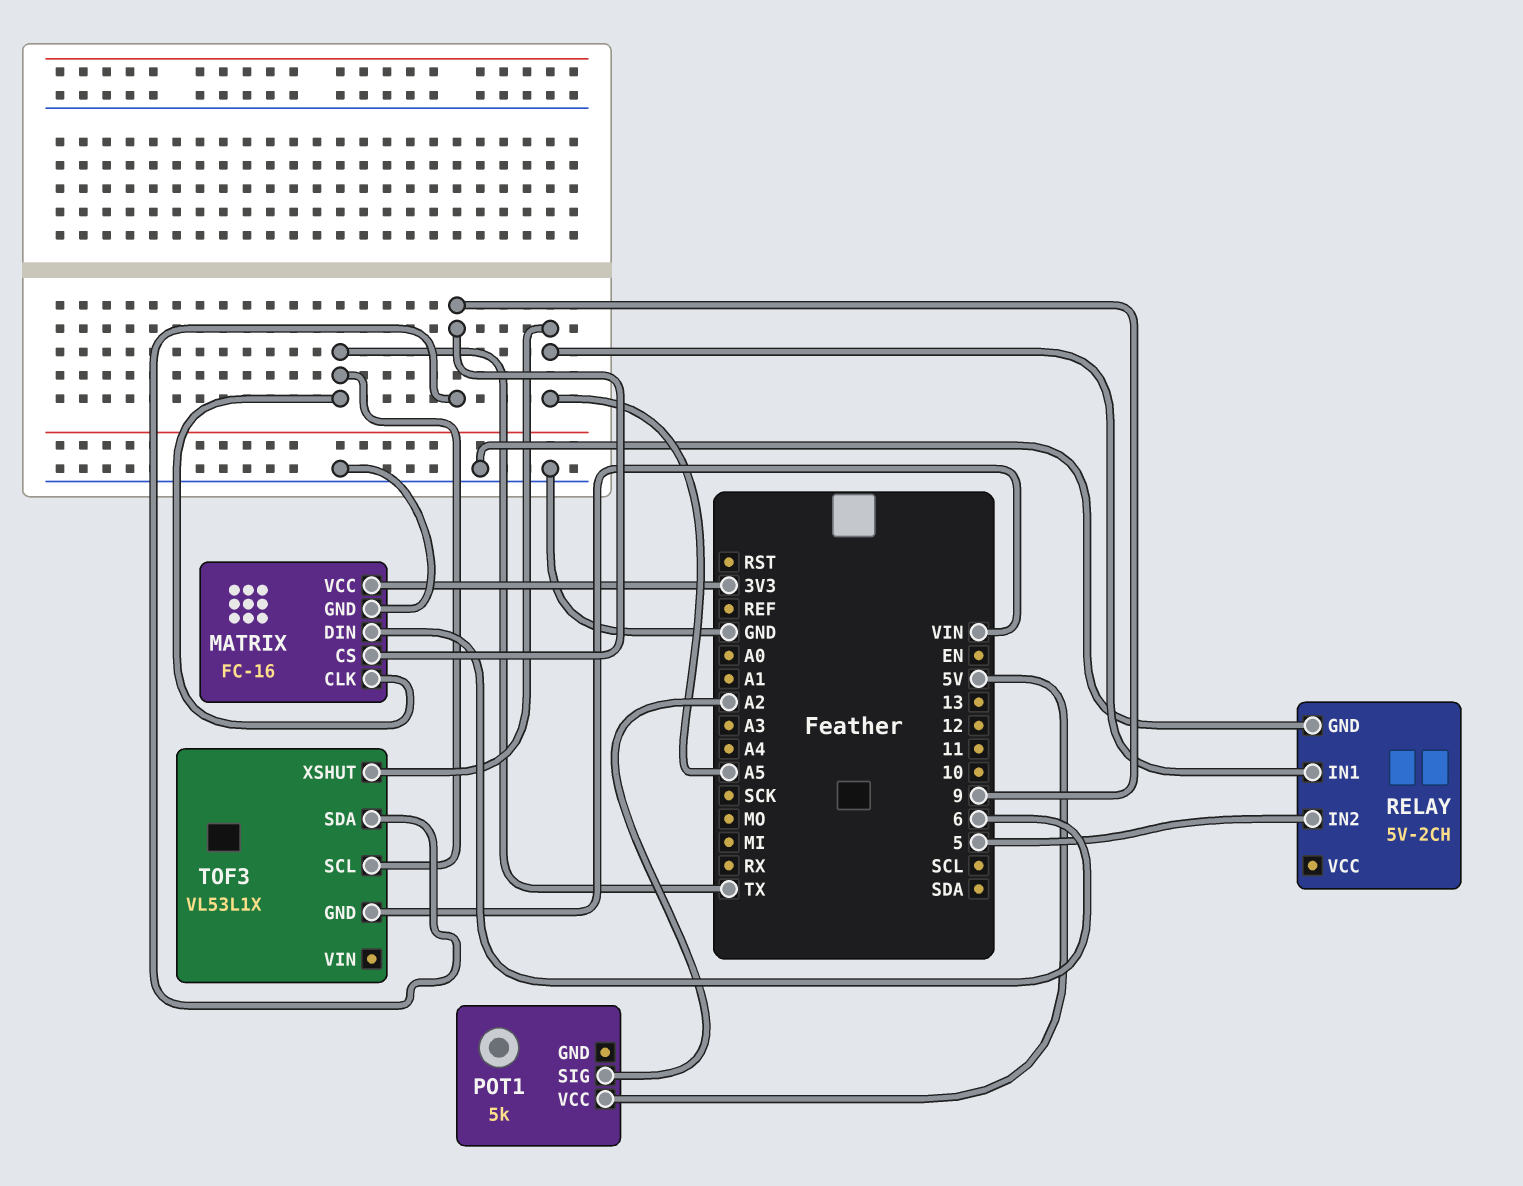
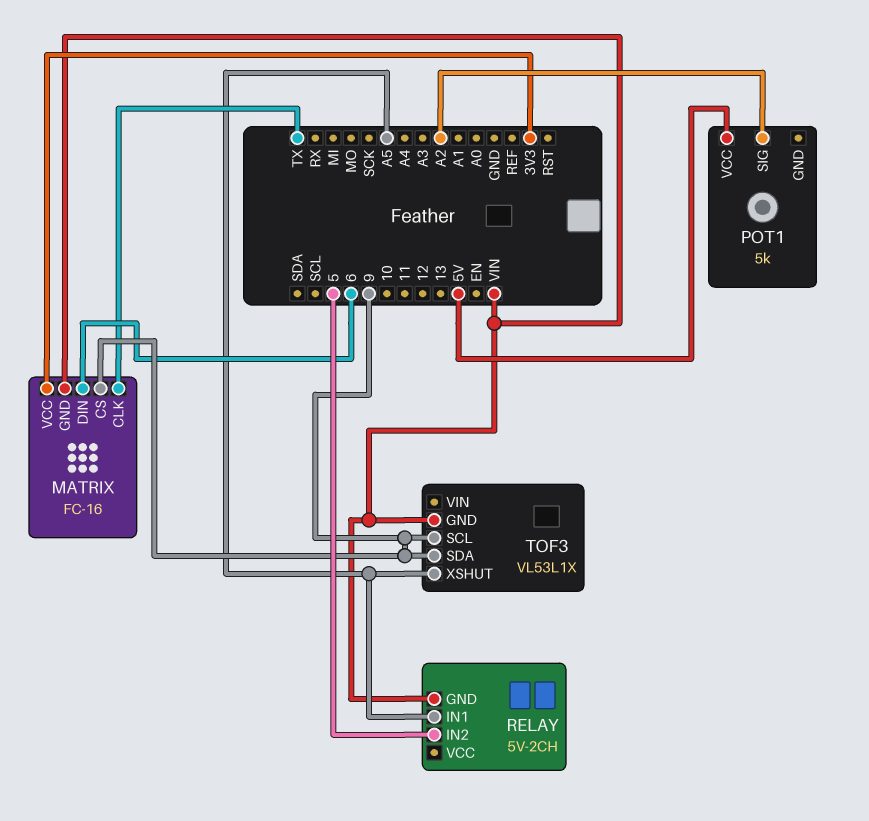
MATRIX pin GND: GND -> VIN
RELAY pin GND: GND -> VIN
TOF3 pin SCL: TX -> 9

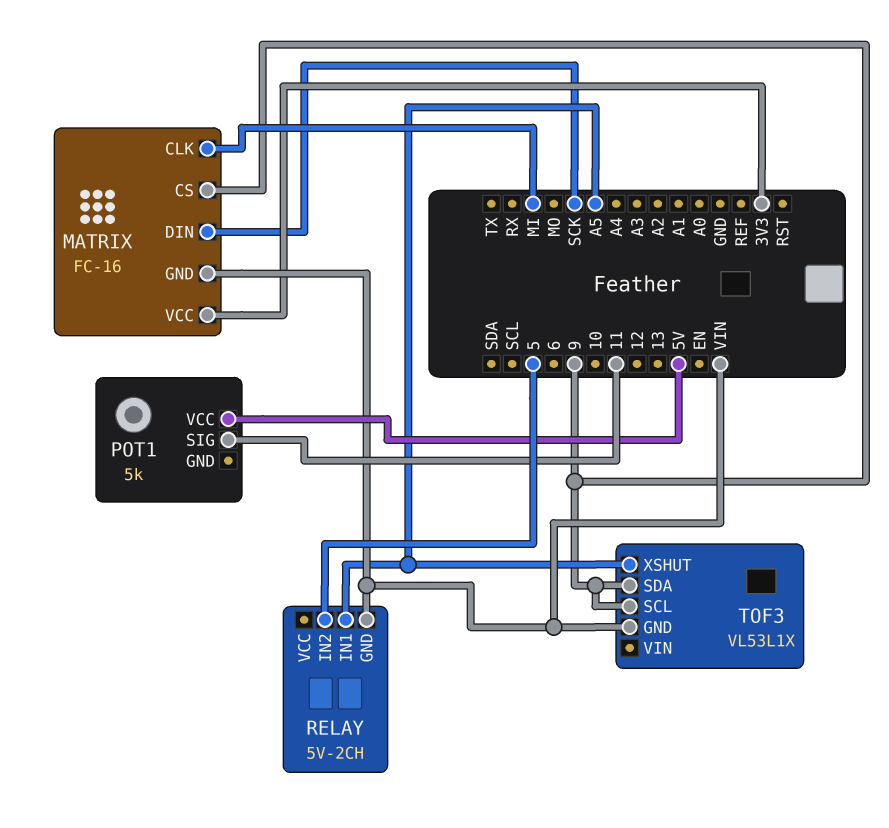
MATRIX pin CLK: TX -> MI
MATRIX pin DIN: 6 -> SCK
POT1 pin SIG: A2 -> 11

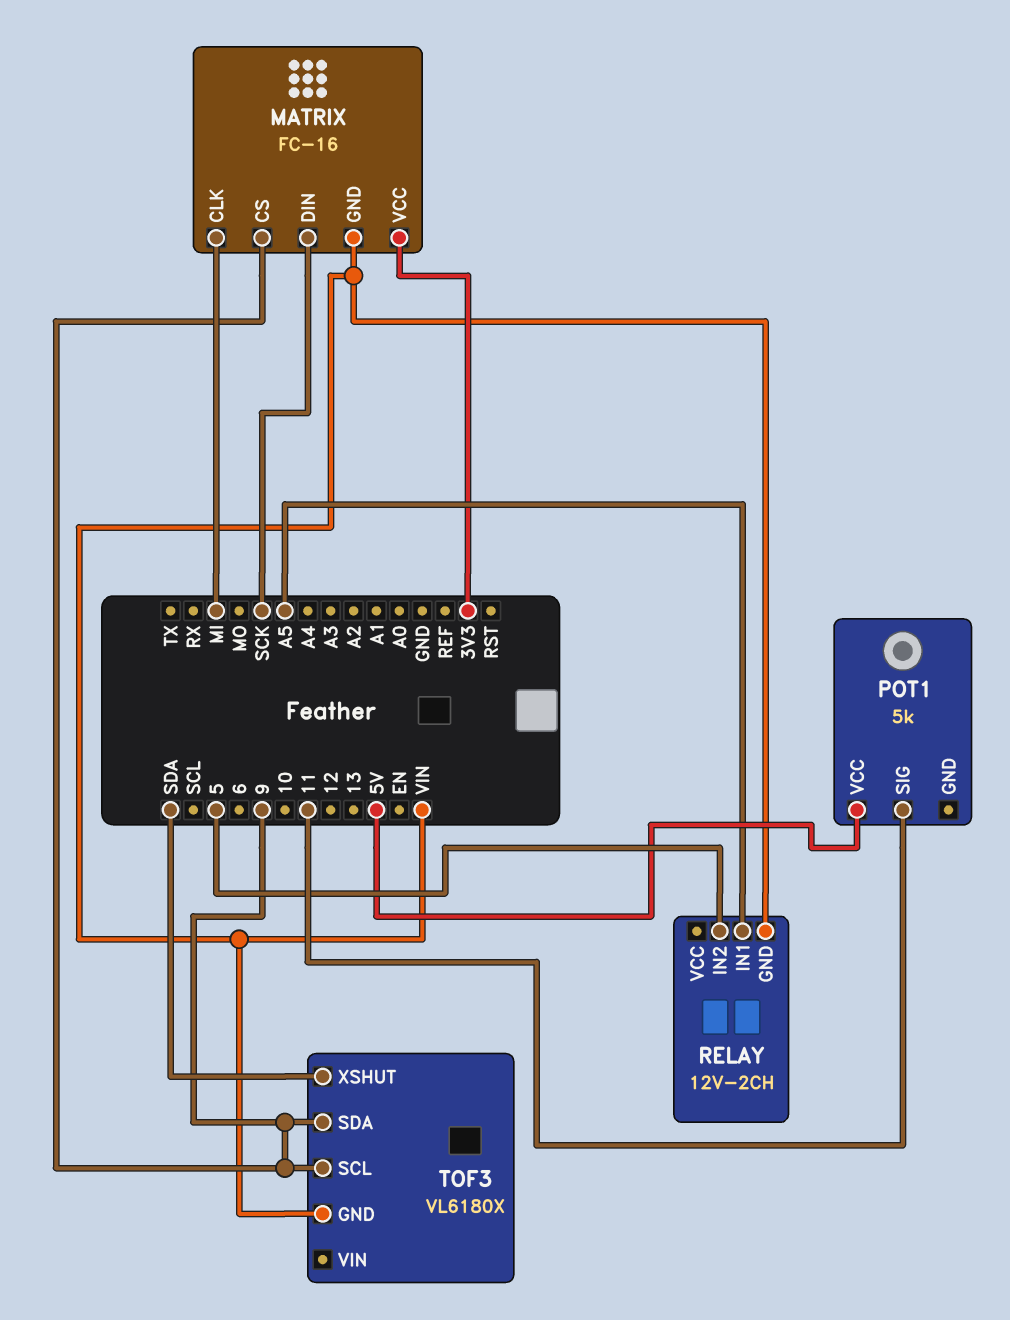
RELAY: 5V-2CH -> 12V-2CH
TOF3: VL53L1X -> VL6180X
TOF3 pin XSHUT: A5 -> SDA

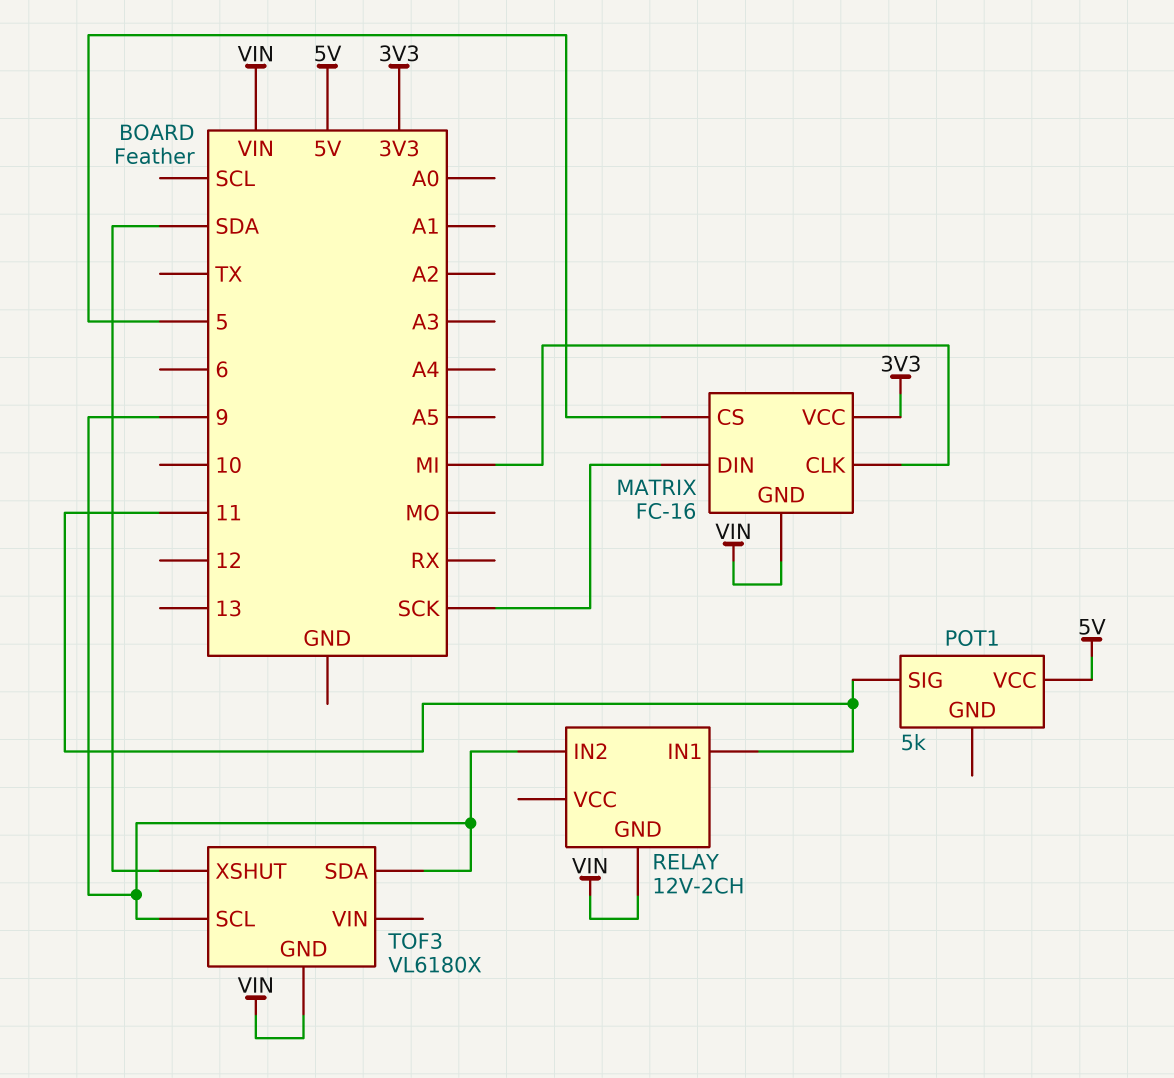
MATRIX pin CS: 9 -> 5
RELAY pin IN1: A5 -> 11
RELAY pin IN2: 5 -> 9

